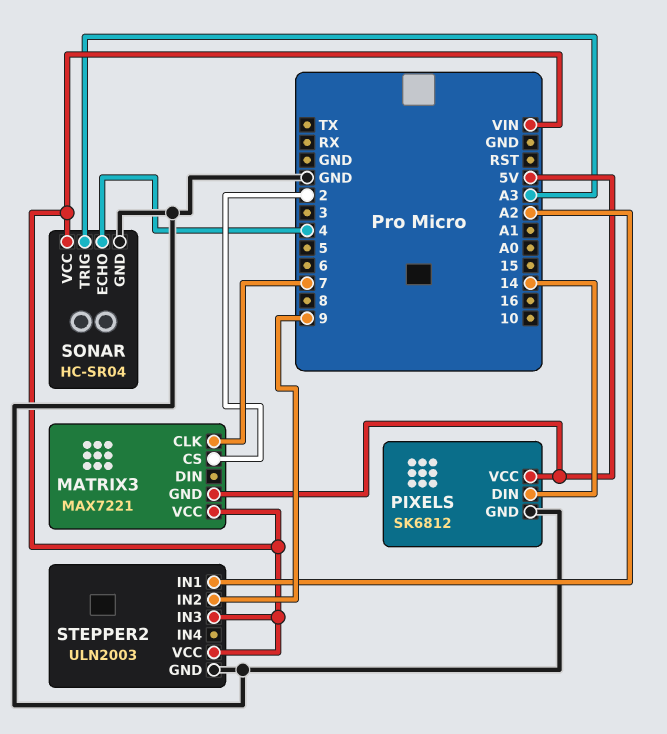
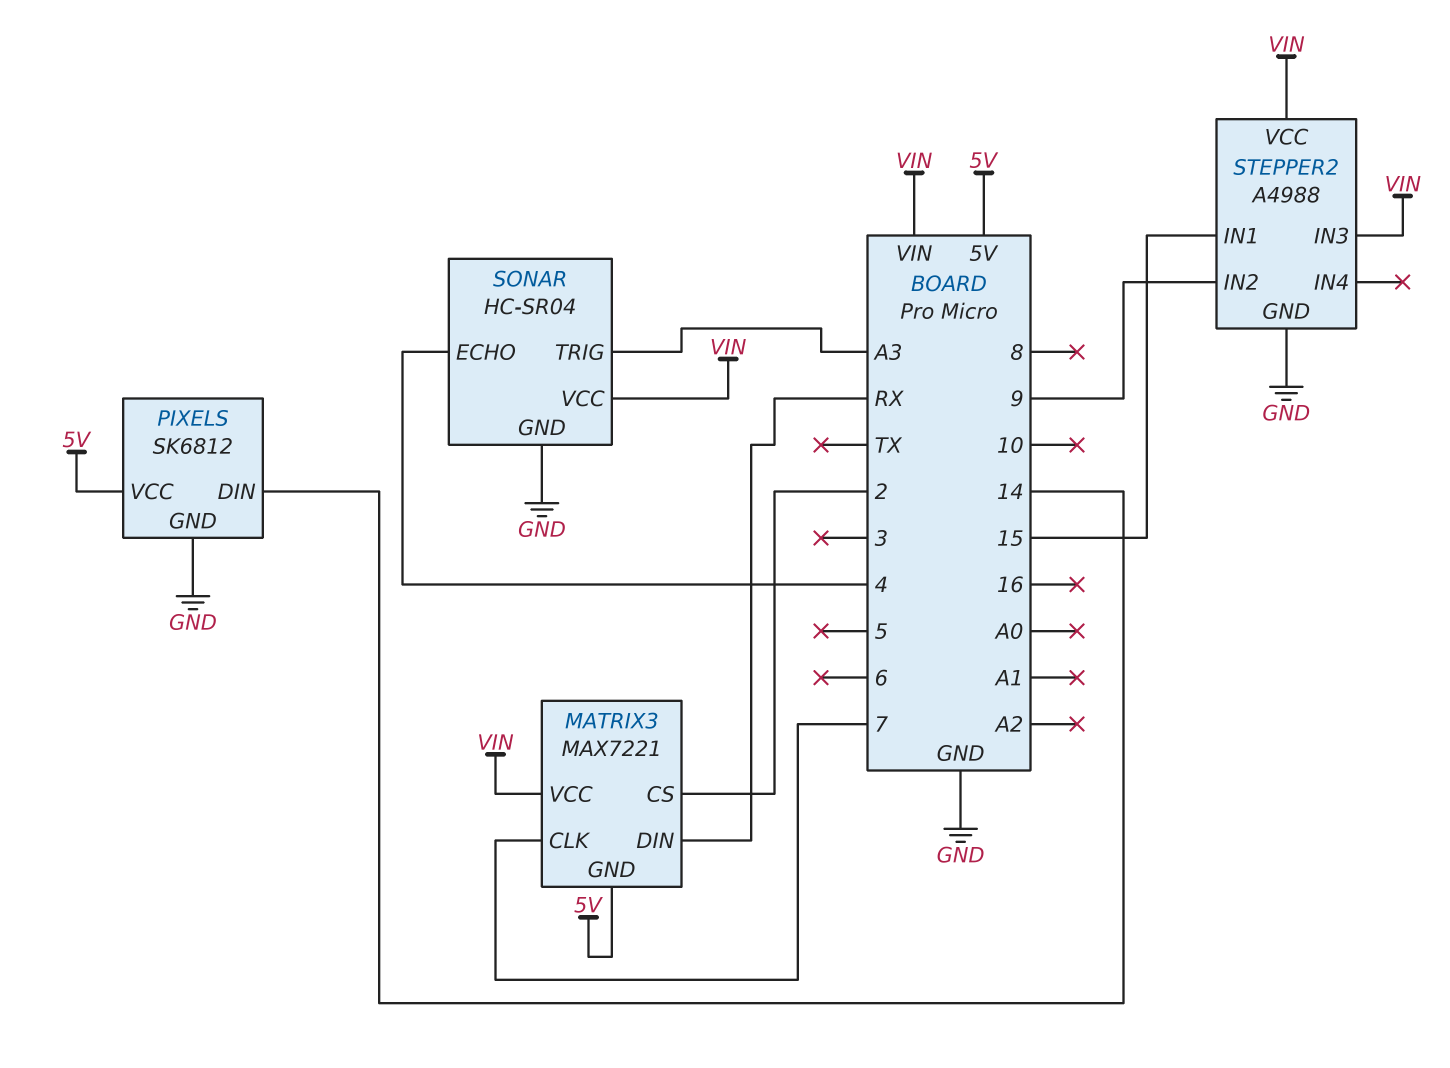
MATRIX3 pin DIN: none -> RX
STEPPER2: ULN2003 -> A4988
STEPPER2 pin IN1: A2 -> 15

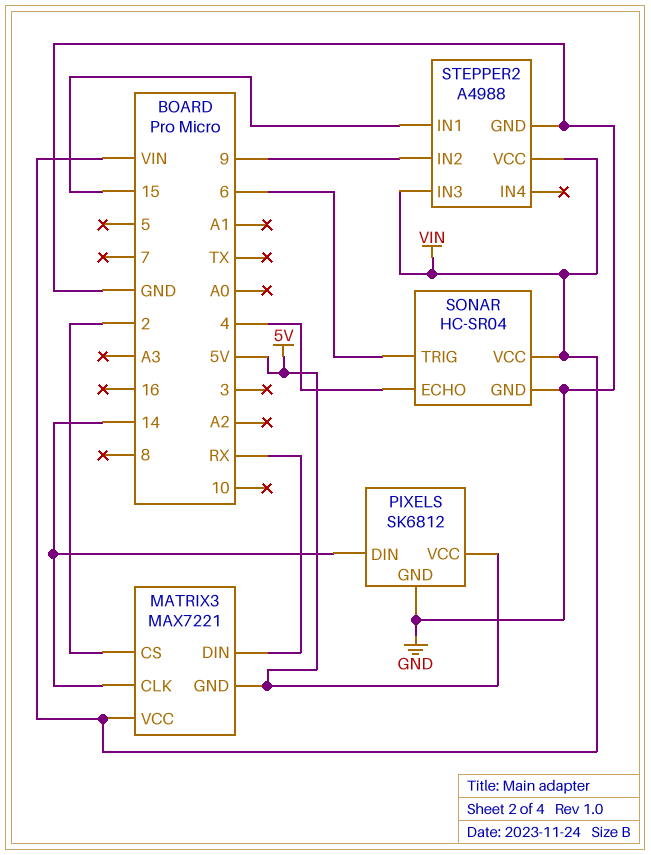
MATRIX3 pin CLK: 7 -> 14
SONAR pin TRIG: A3 -> 6

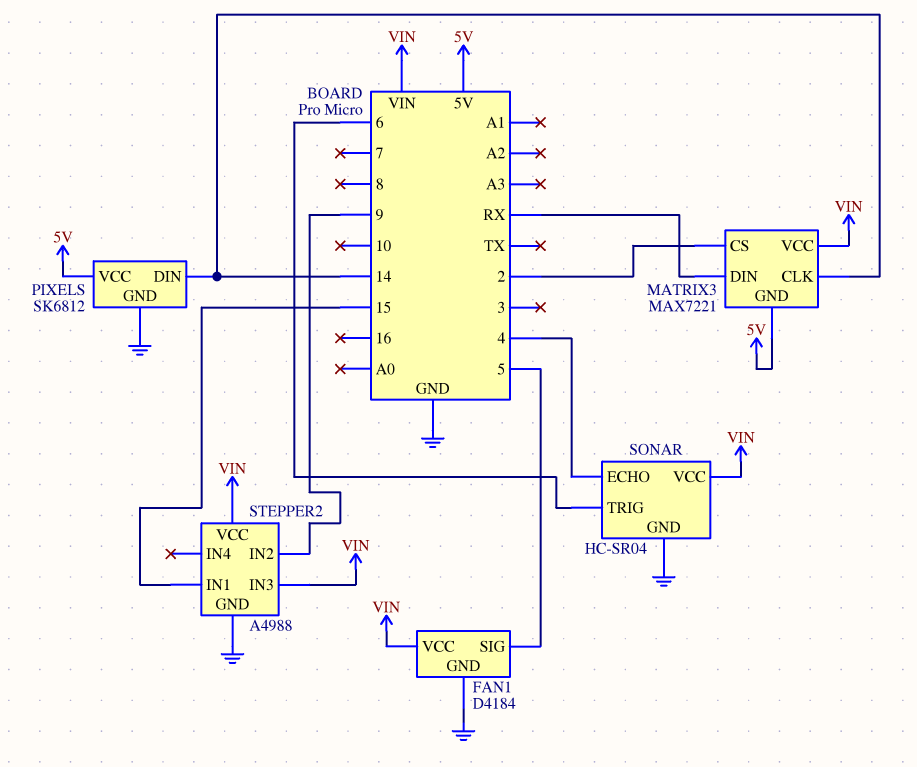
FAN1: none -> D4184
FAN1 pin GND: none -> GND
FAN1 pin SIG: none -> 5
FAN1 pin VCC: none -> VIN

